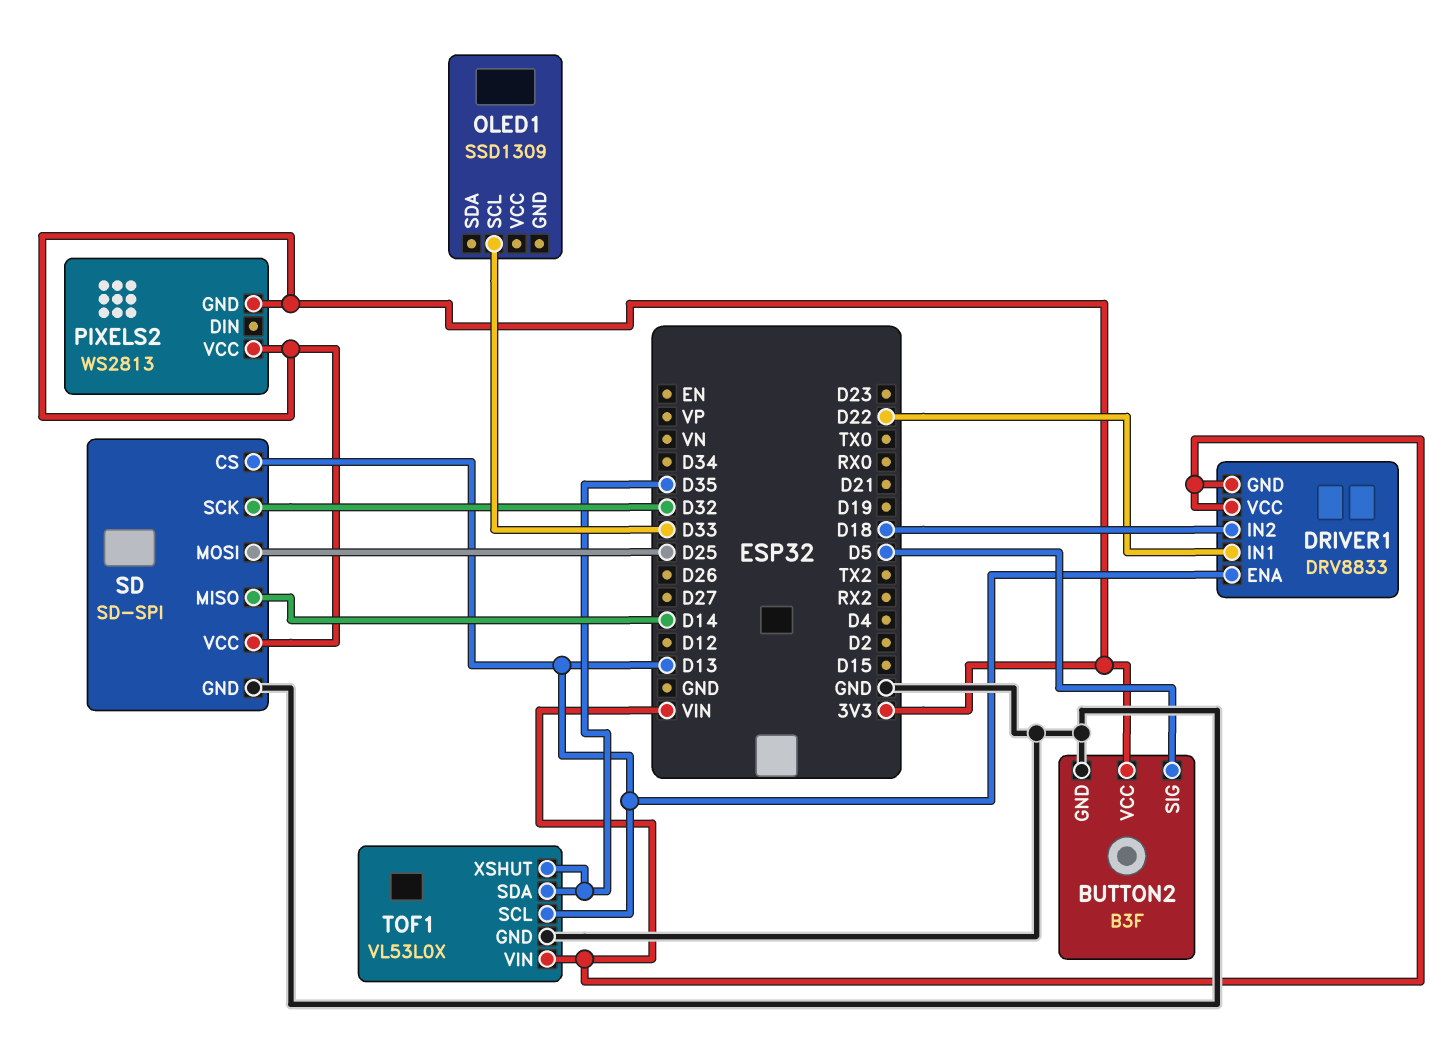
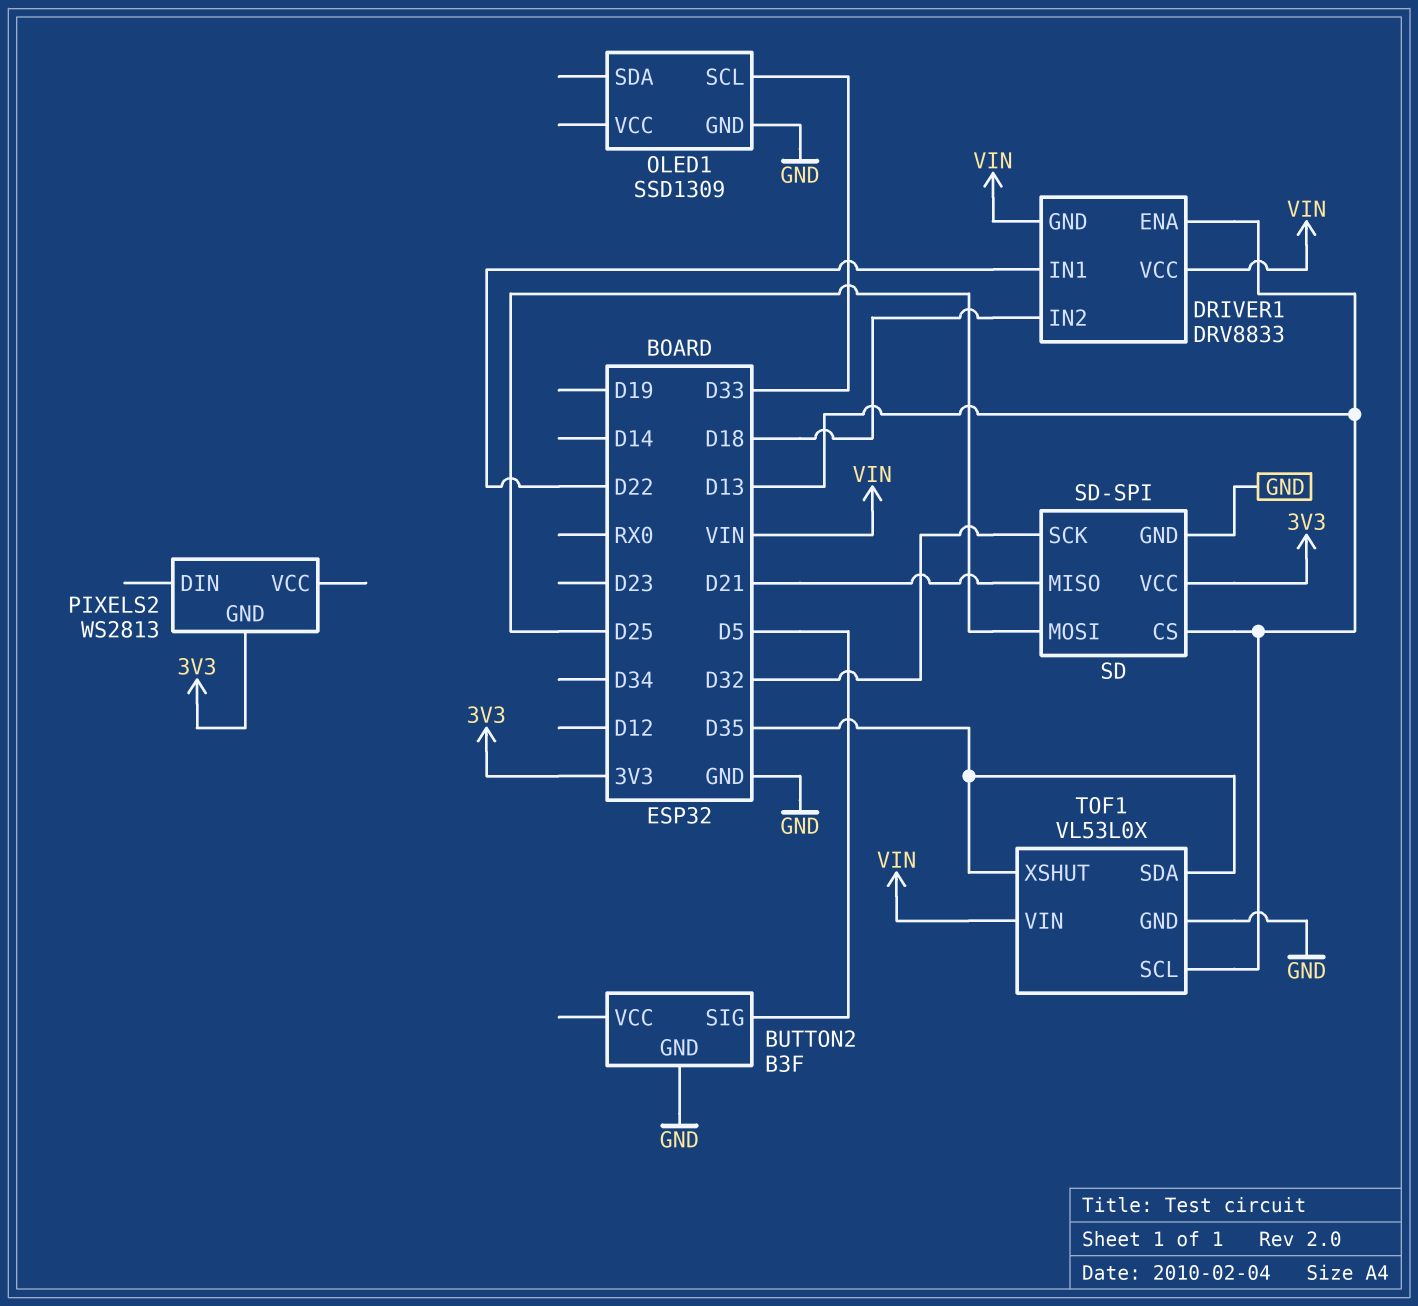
BUTTON2 pin VCC: 3V3 -> none
OLED1 pin GND: none -> GND
PIXELS2 pin VCC: 3V3 -> none
SD pin MISO: D14 -> D21

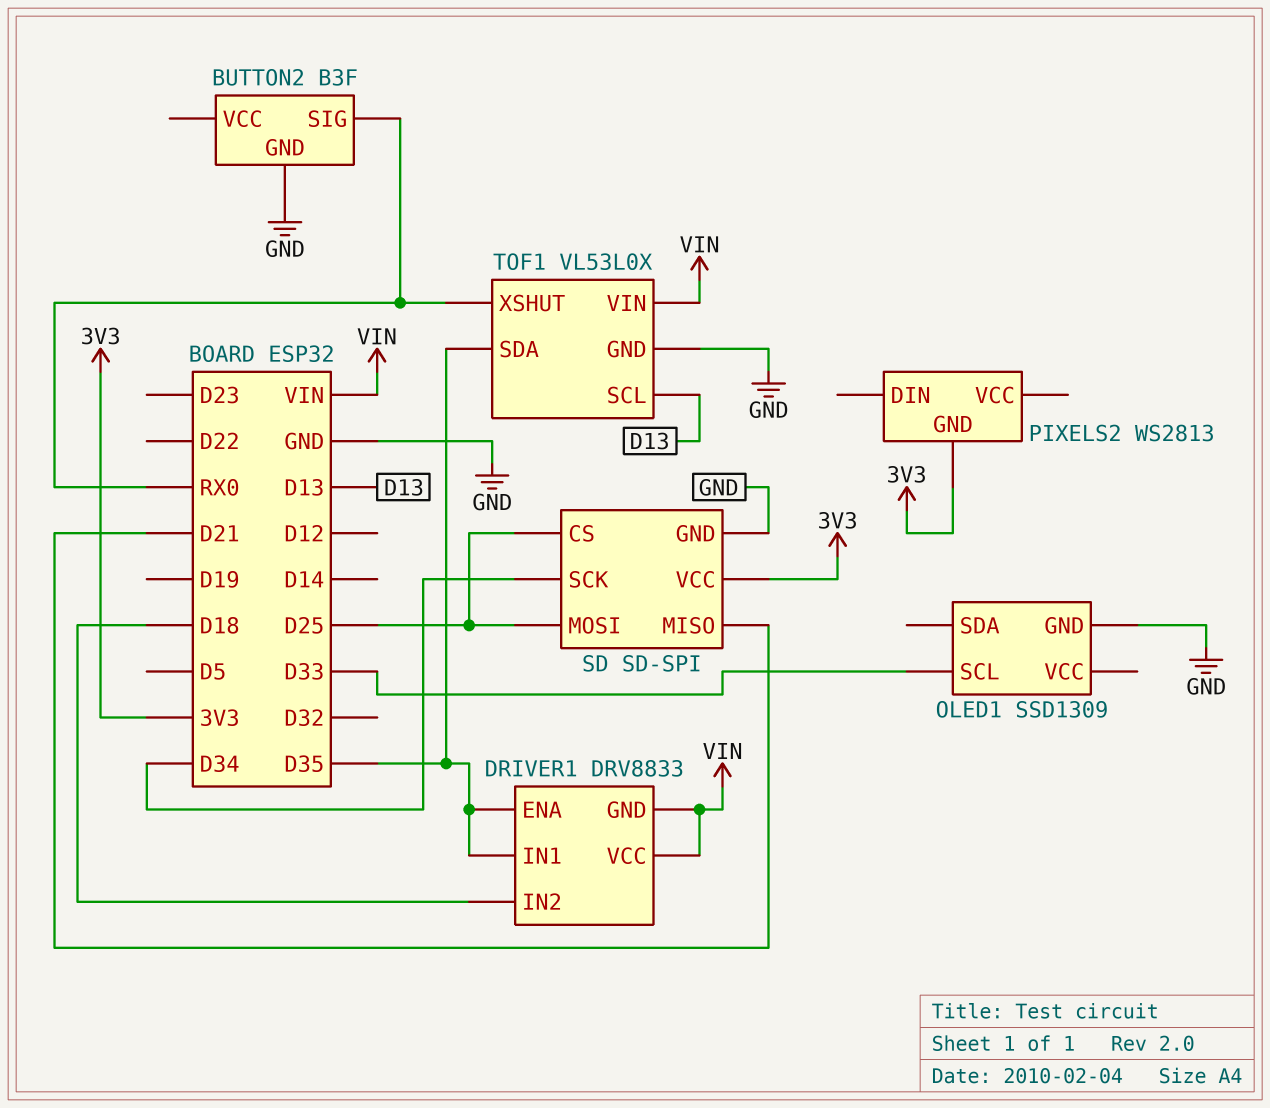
BUTTON2 pin SIG: D5 -> RX0
DRIVER1 pin ENA: D13 -> D35
DRIVER1 pin IN1: D22 -> D35
SD pin CS: D13 -> D25
SD pin SCK: D32 -> D34
TOF1 pin XSHUT: D35 -> RX0

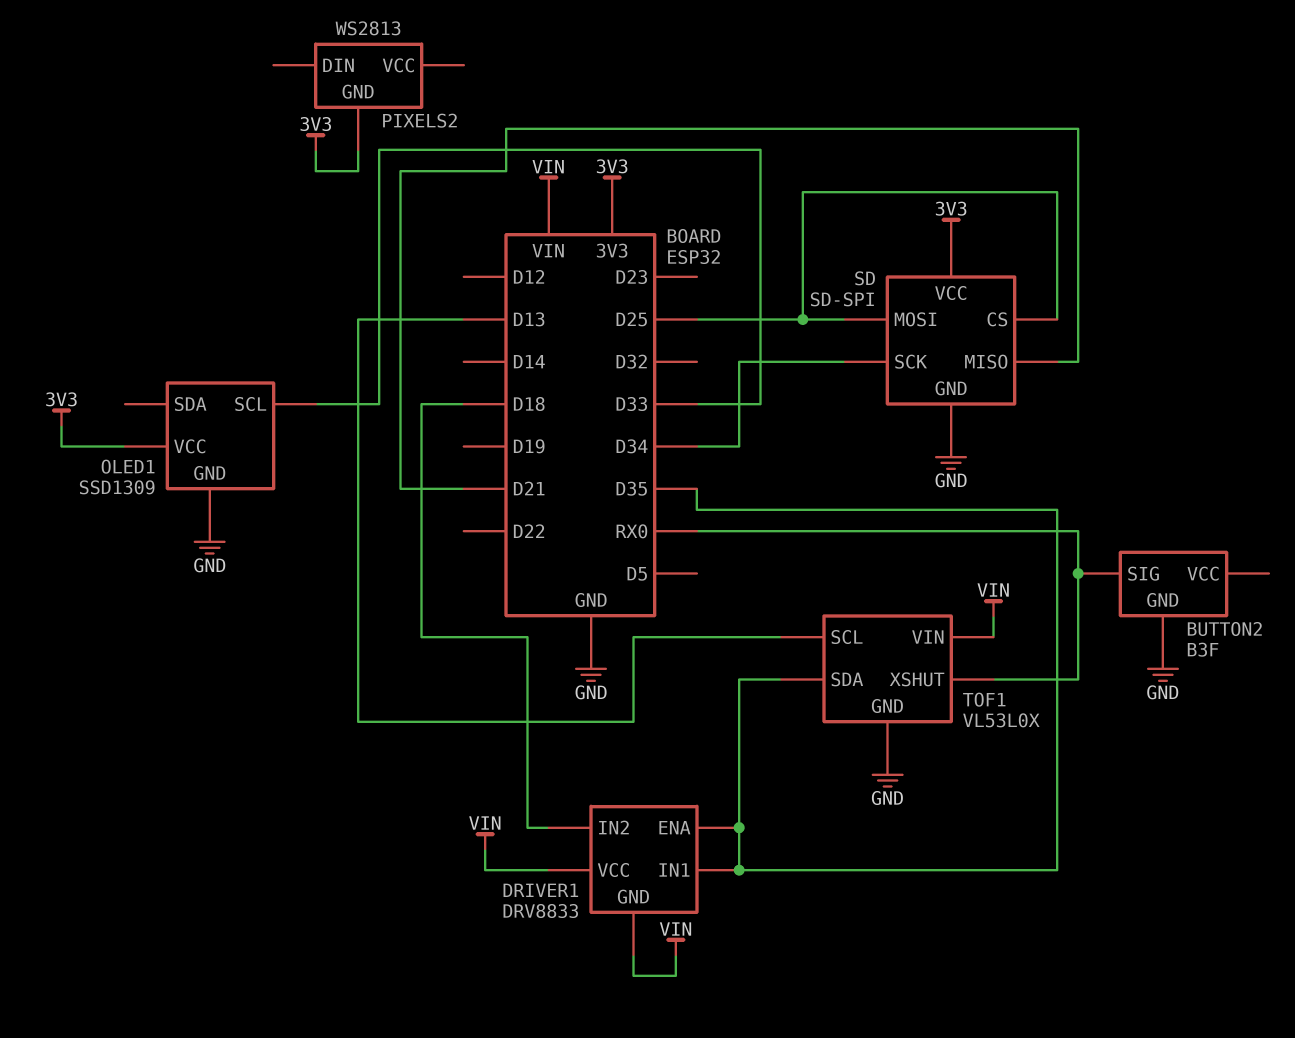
OLED1 pin VCC: none -> 3V3

